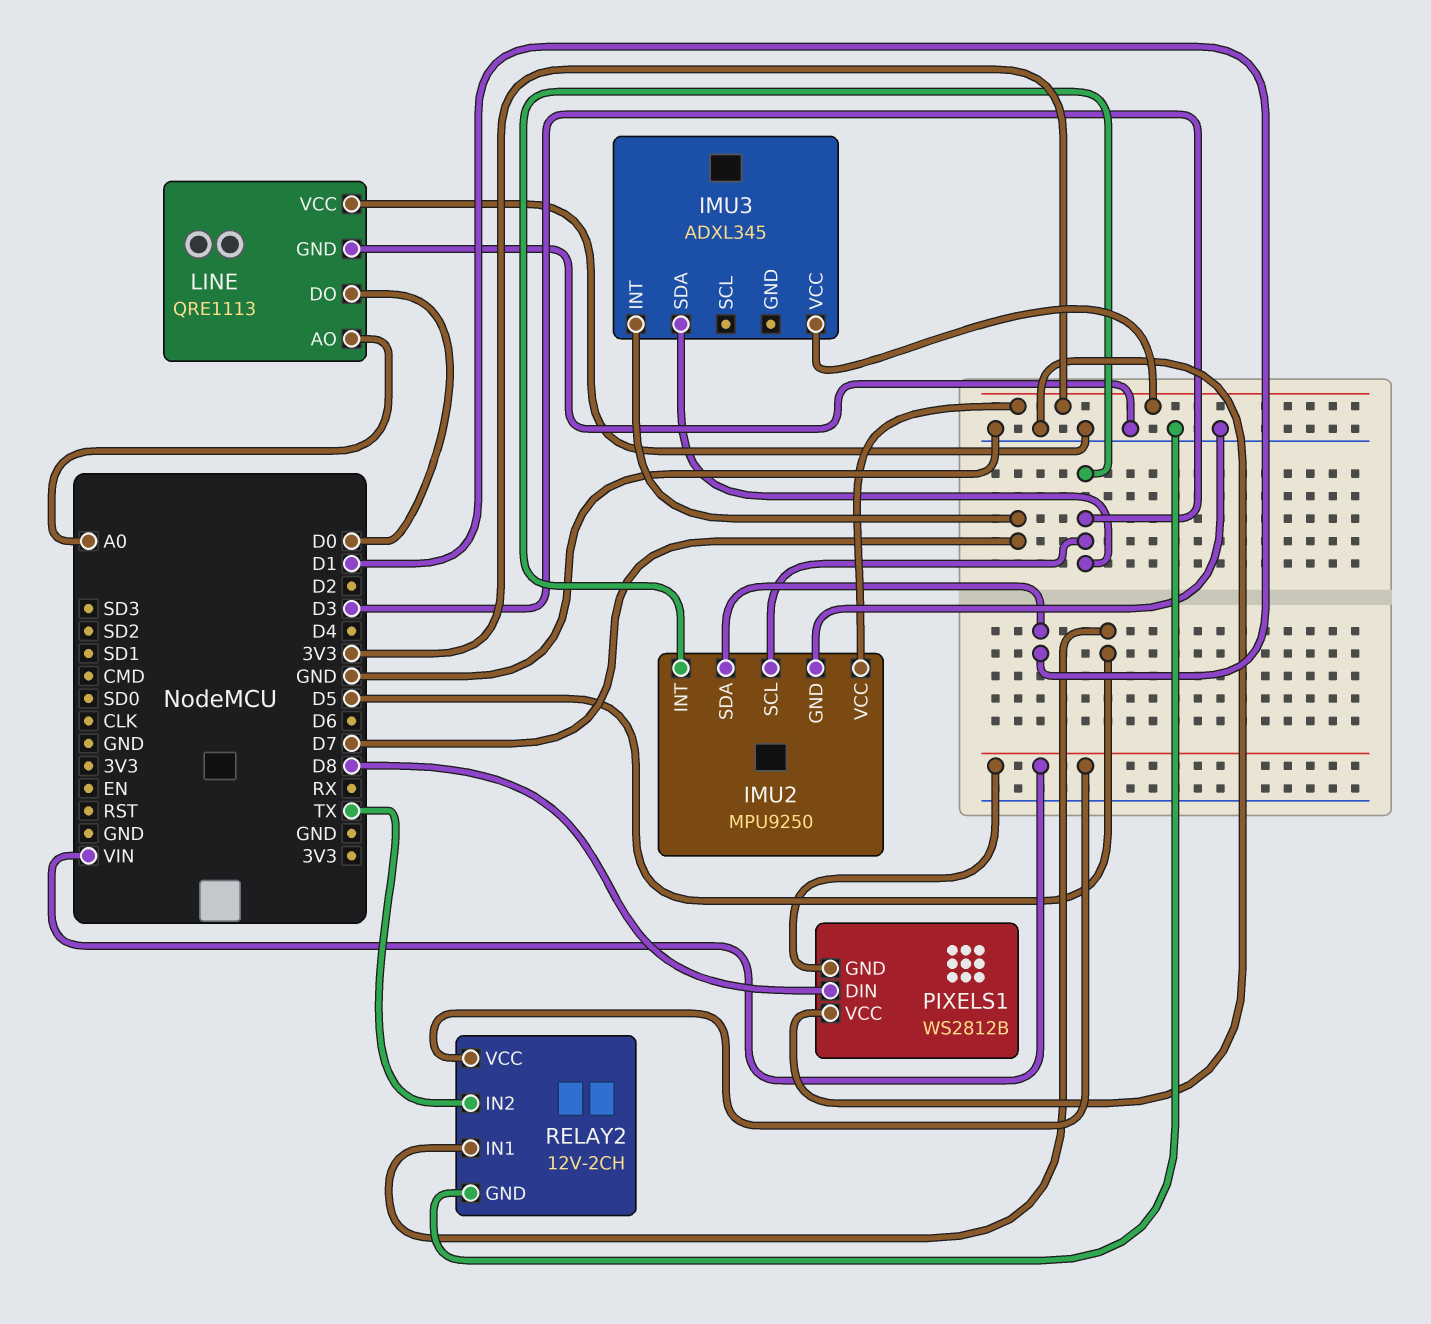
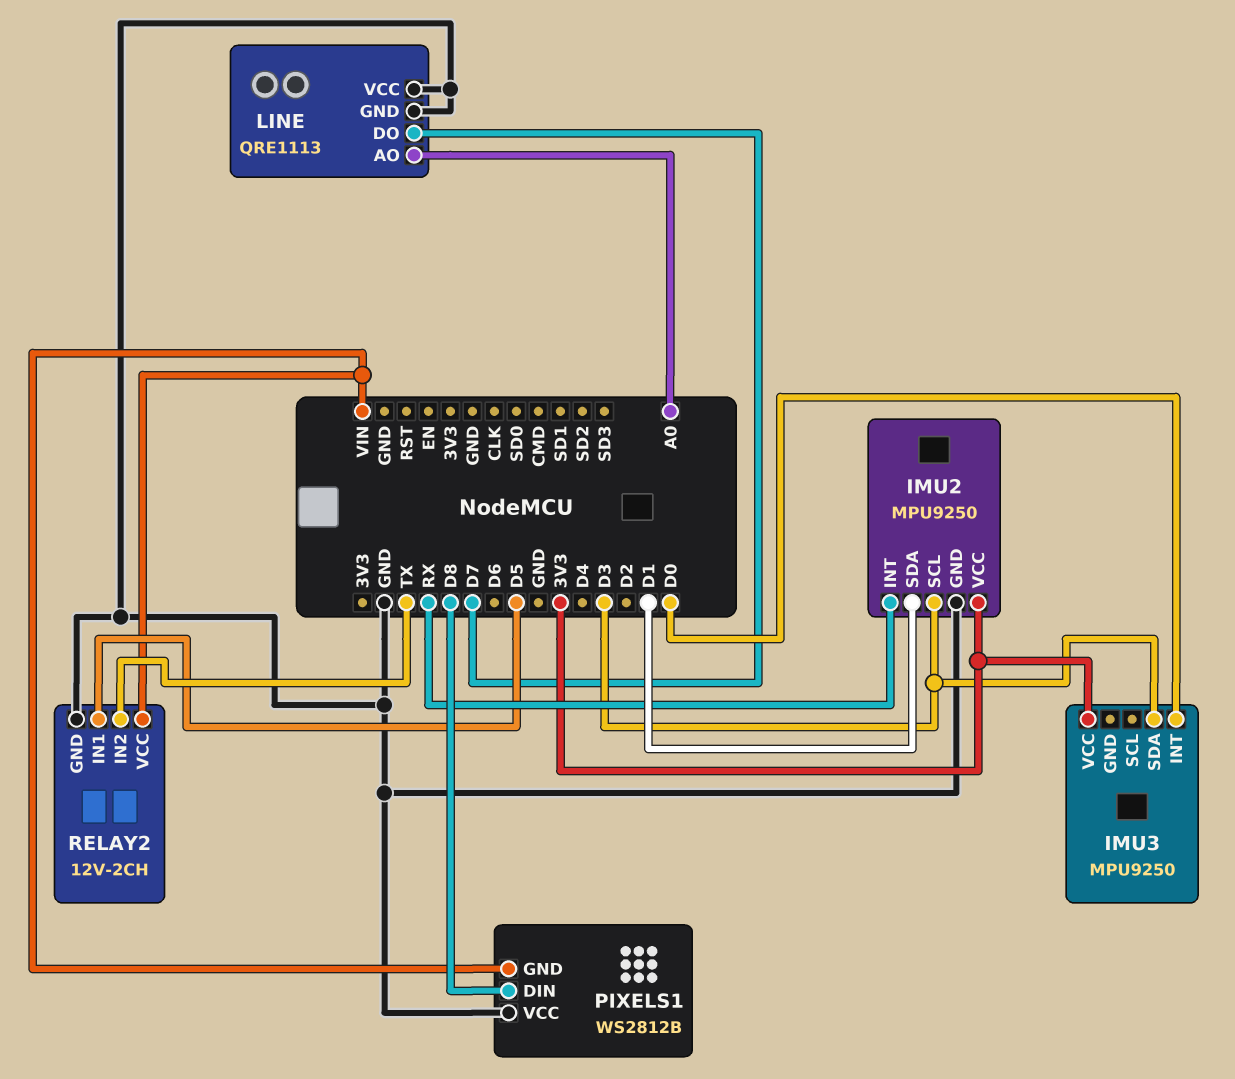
IMU2 pin INT: D3 -> RX
IMU3: ADXL345 -> MPU9250
IMU3 pin INT: D7 -> D0
LINE pin DO: D0 -> D7

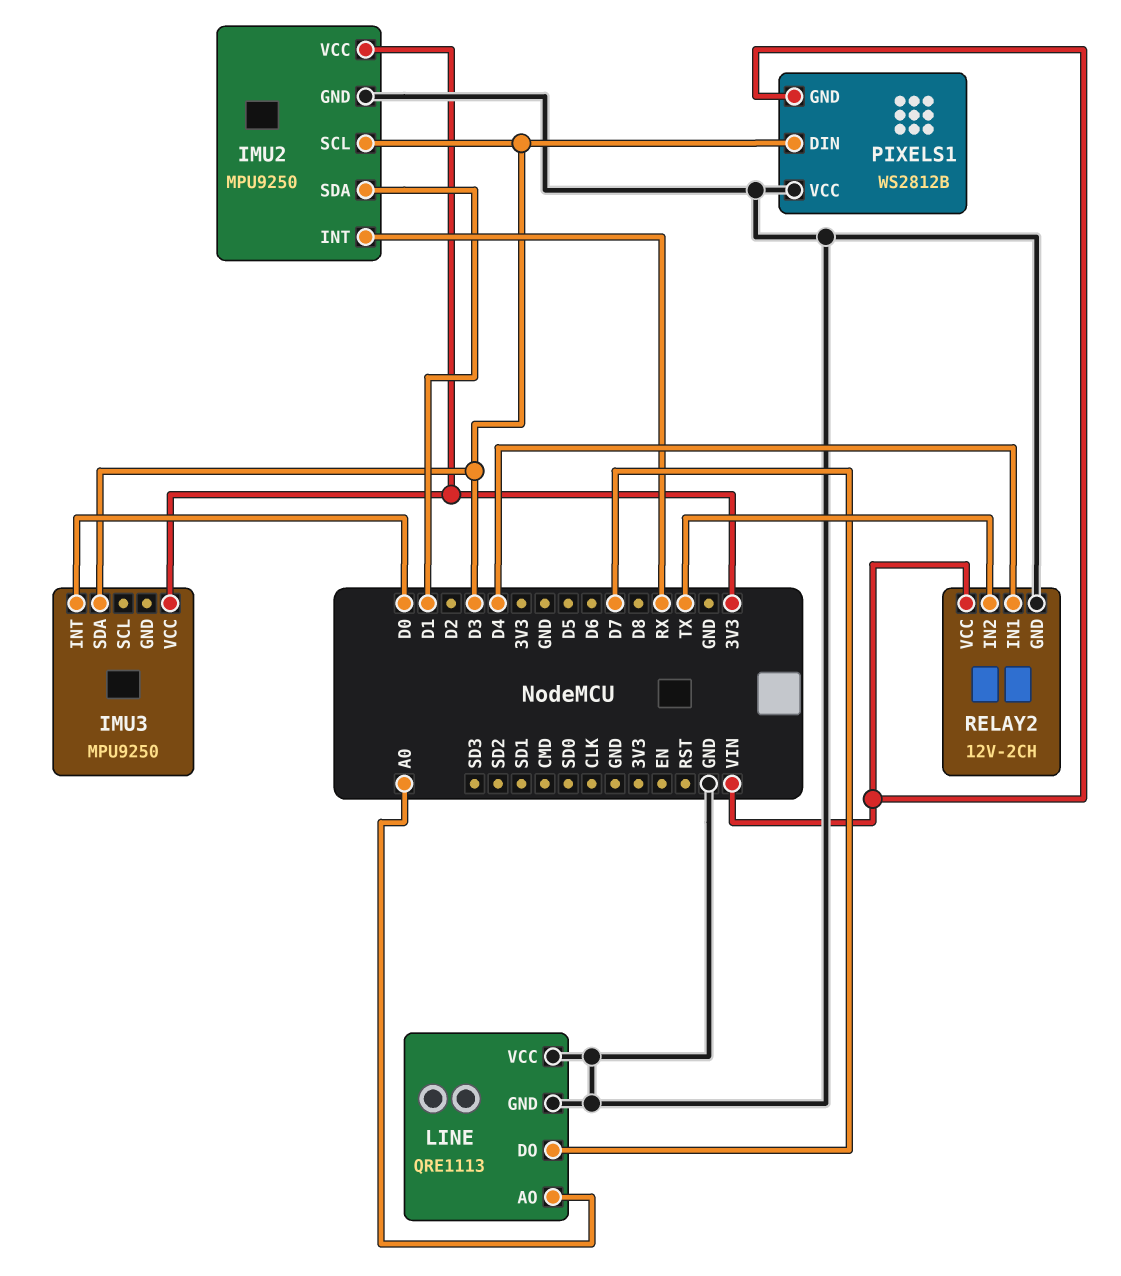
PIXELS1 pin DIN: D8 -> D3
RELAY2 pin IN1: D5 -> D4

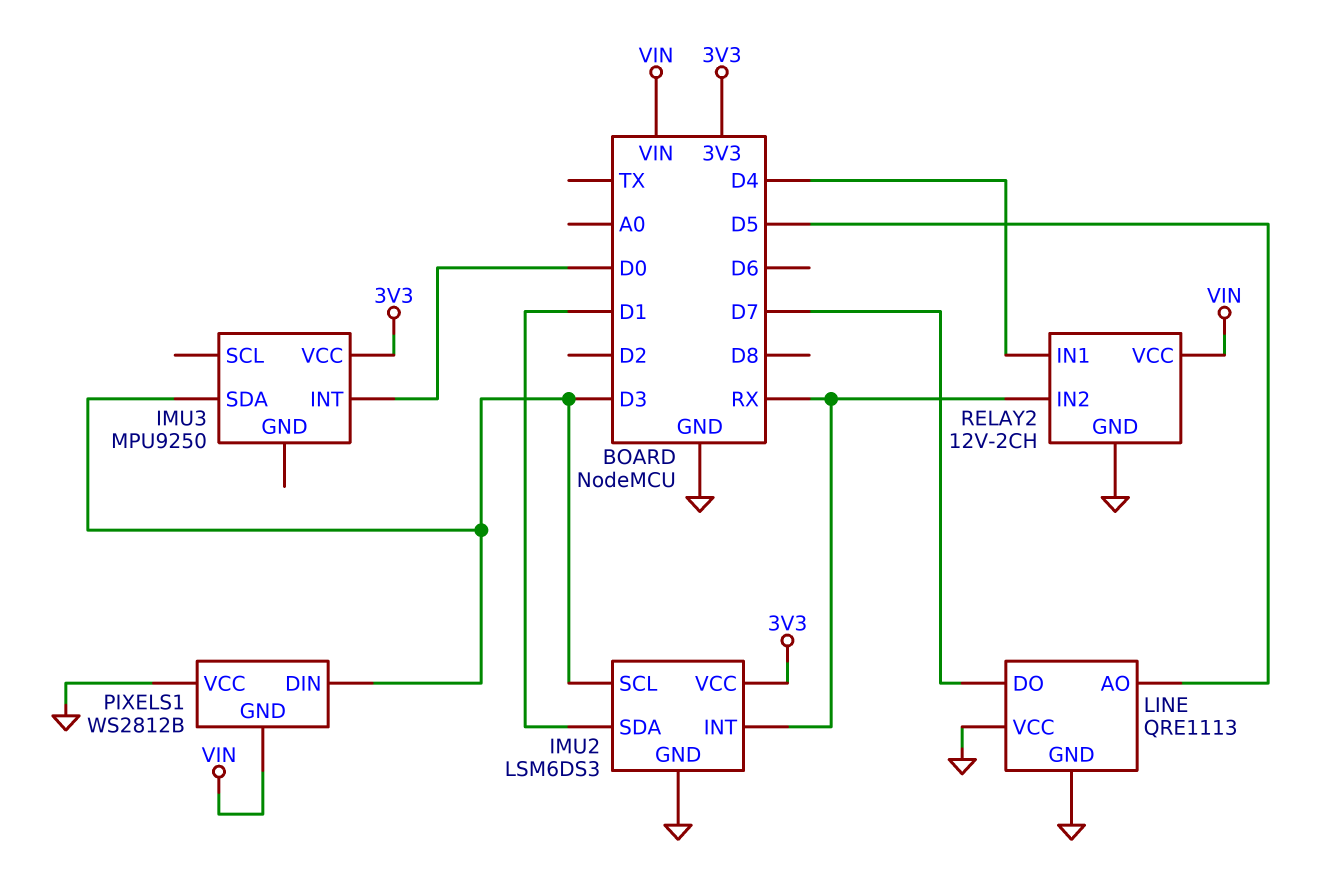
IMU2: MPU9250 -> LSM6DS3
LINE pin AO: A0 -> D5
RELAY2 pin IN2: TX -> RX

